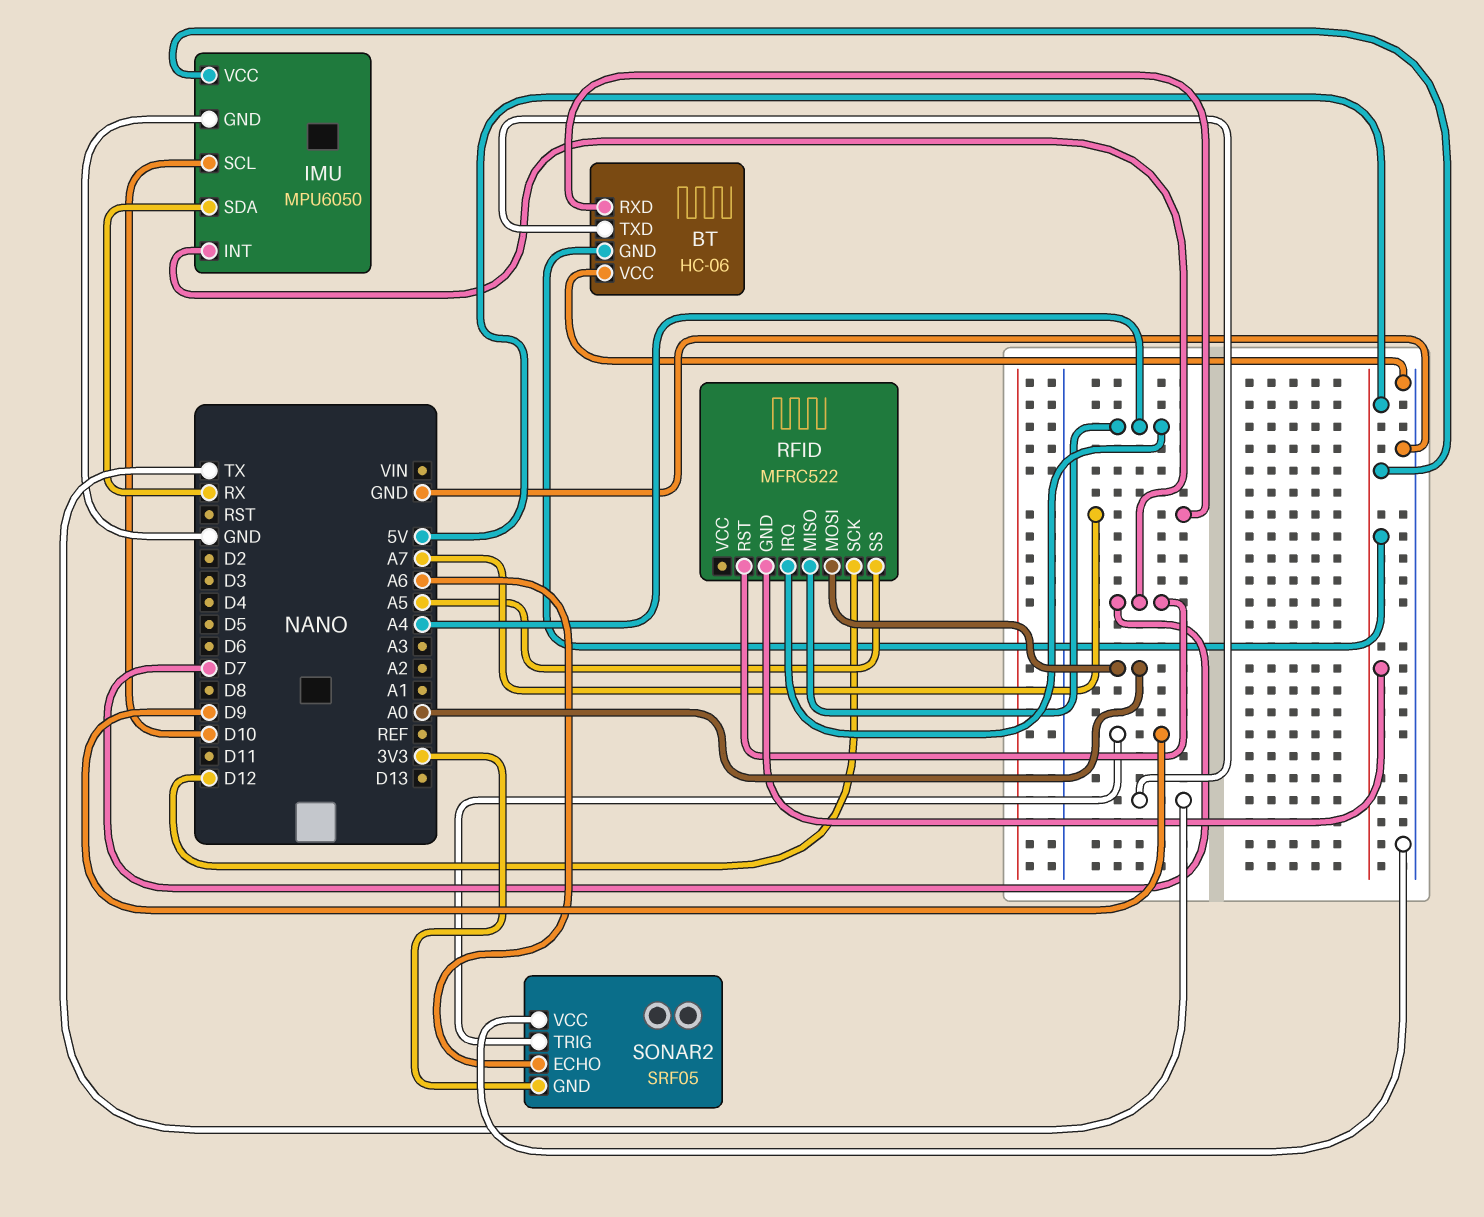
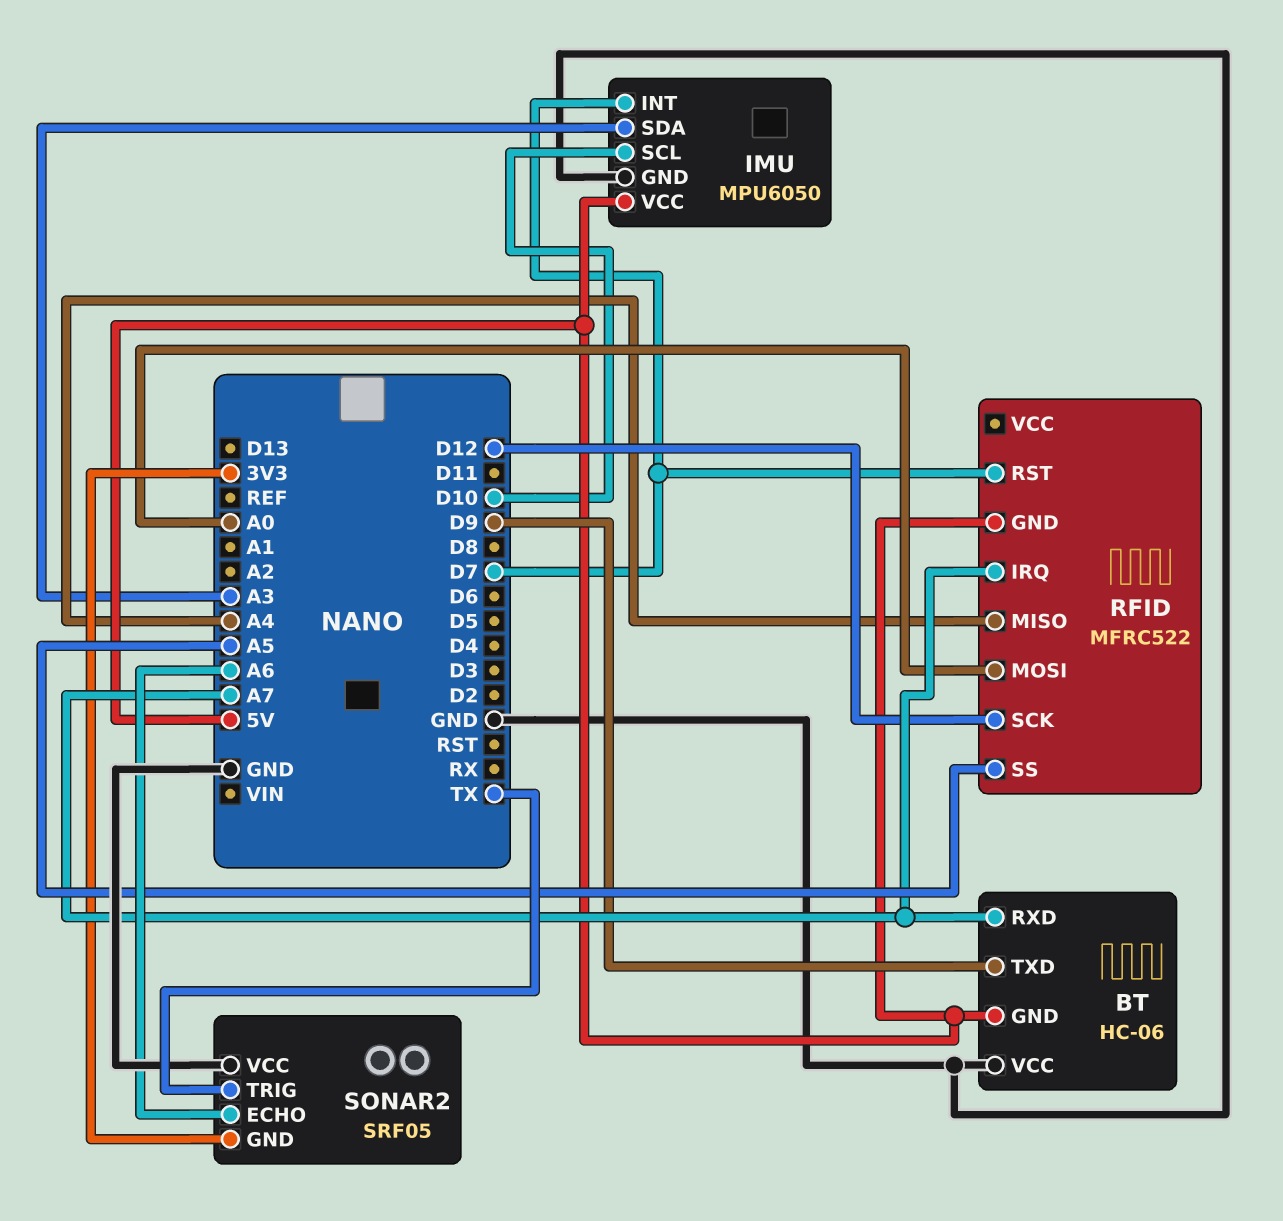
BT pin TXD: TX -> D9
IMU pin SDA: RX -> A3
RFID pin IRQ: A4 -> A7
SONAR2 pin TRIG: D9 -> TX

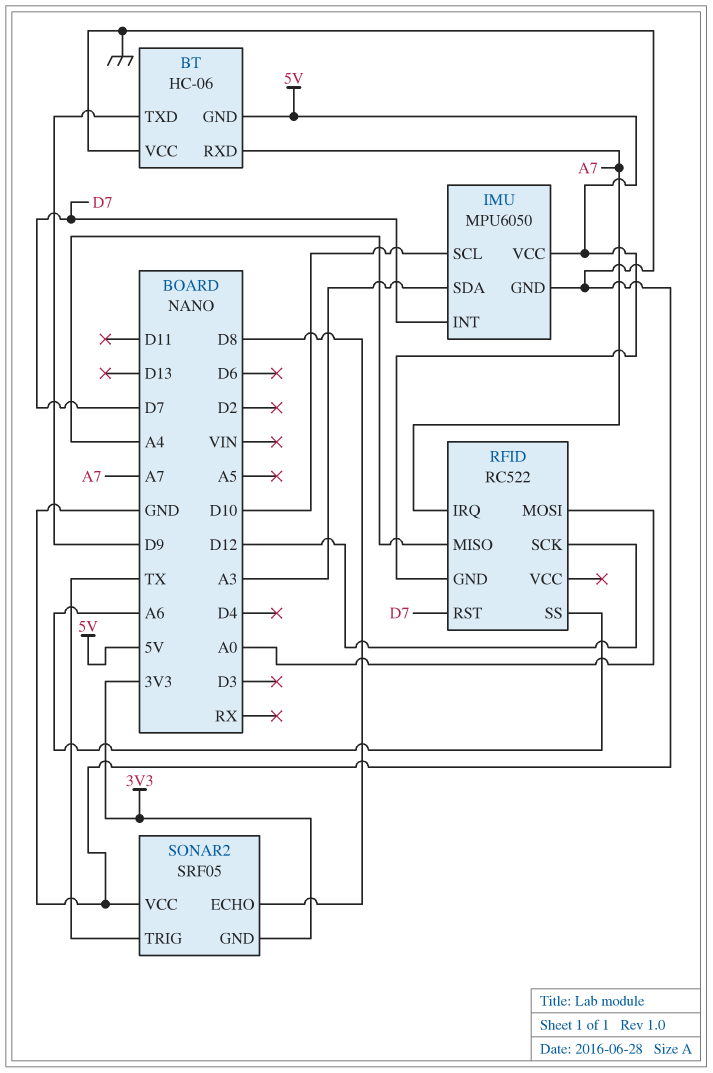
RFID: MFRC522 -> RC522
RFID pin SS: A5 -> A6
SONAR2 pin ECHO: A6 -> D8

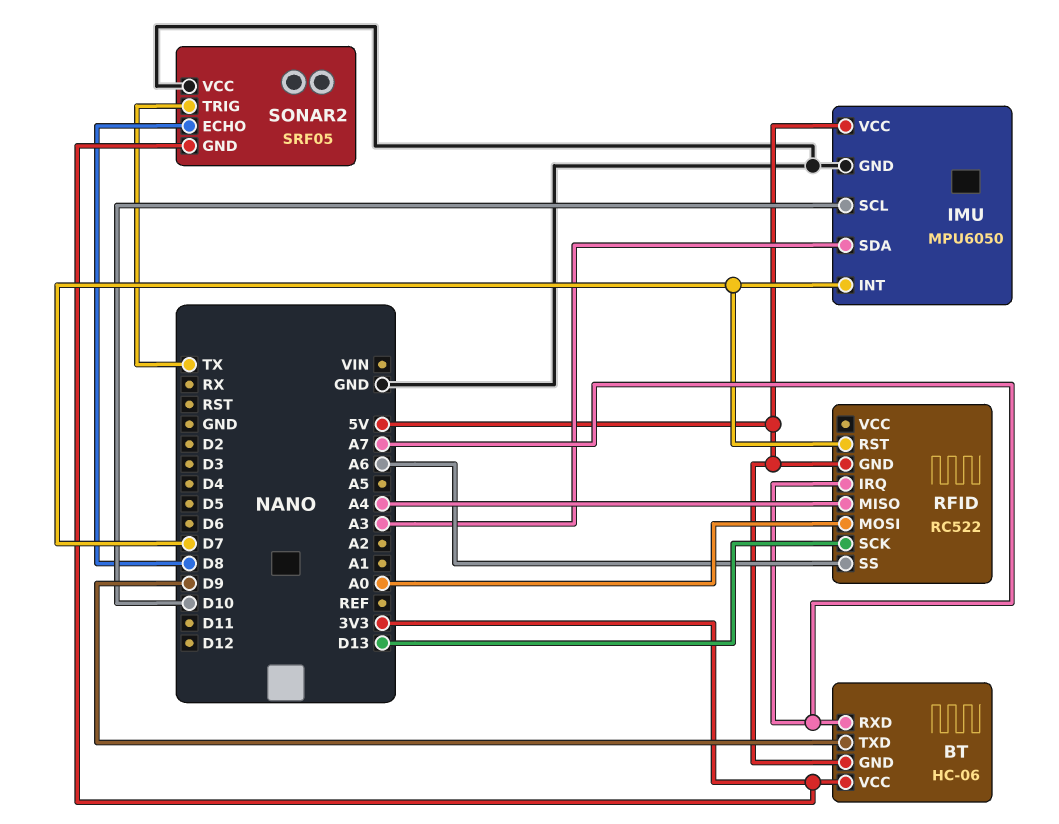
BT pin VCC: GND -> 3V3
RFID pin SCK: D12 -> D13

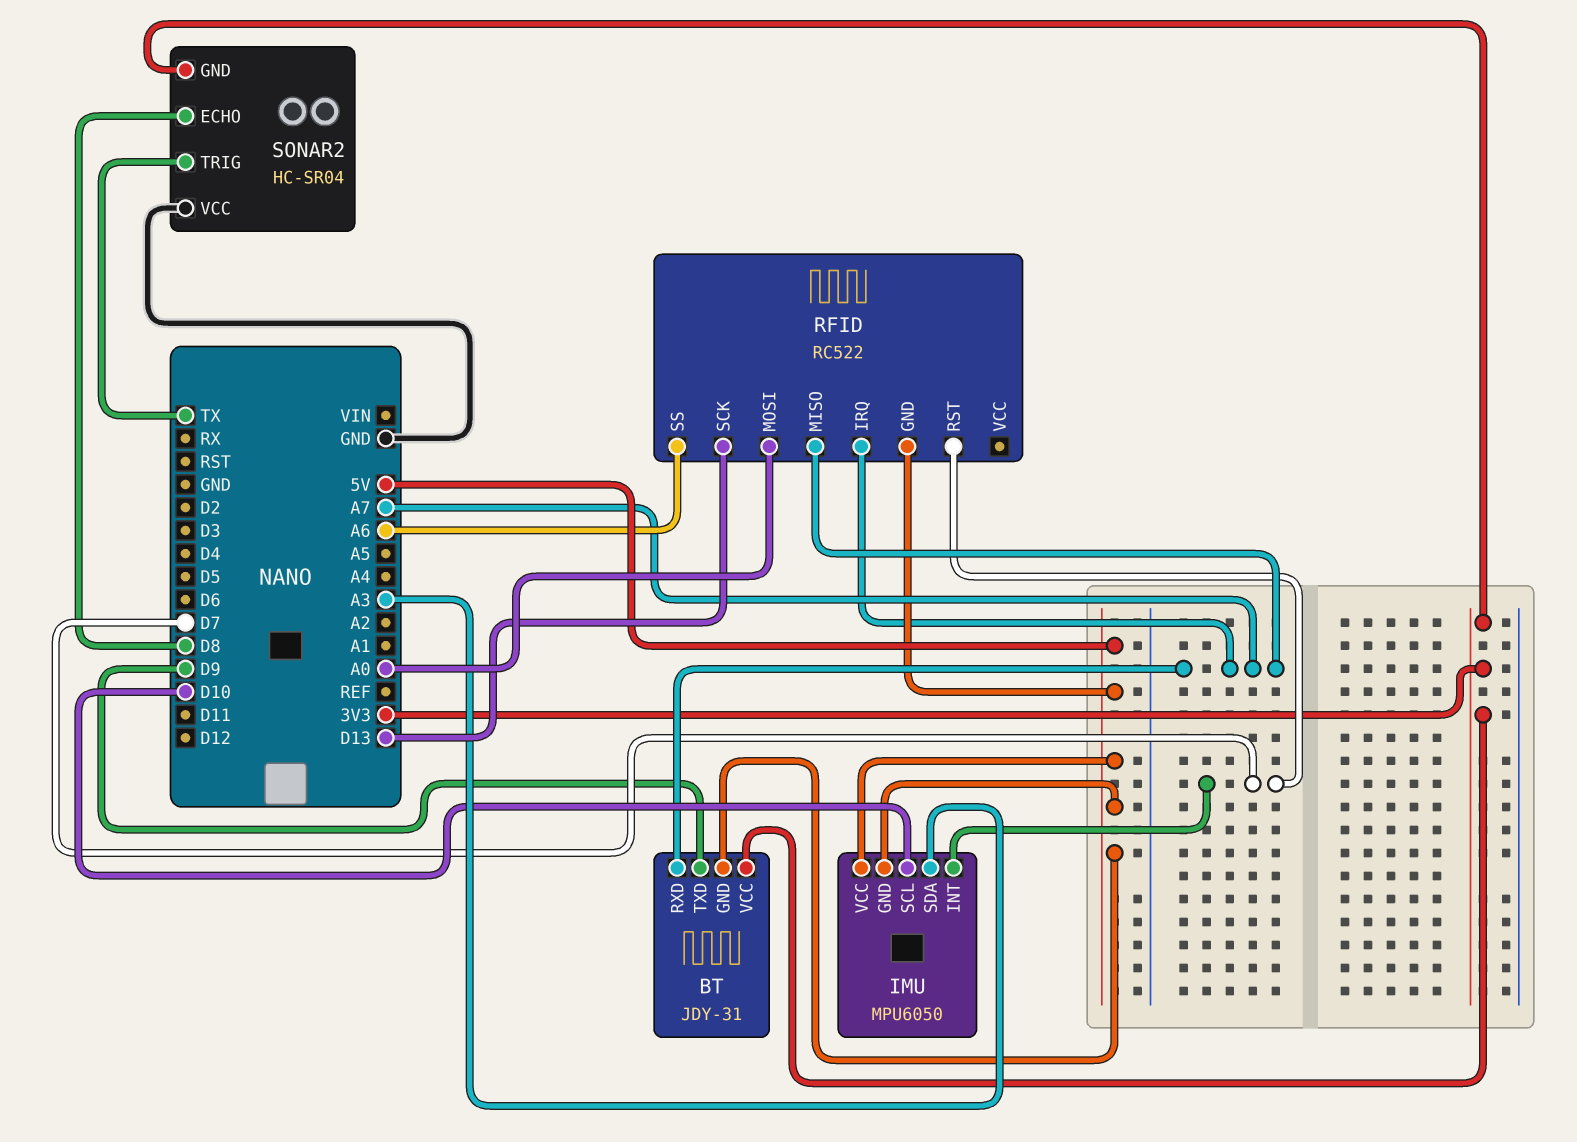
BT: HC-06 -> JDY-31
IMU pin GND: GND -> 5V
RFID pin MISO: A4 -> A7
SONAR2: SRF05 -> HC-SR04

